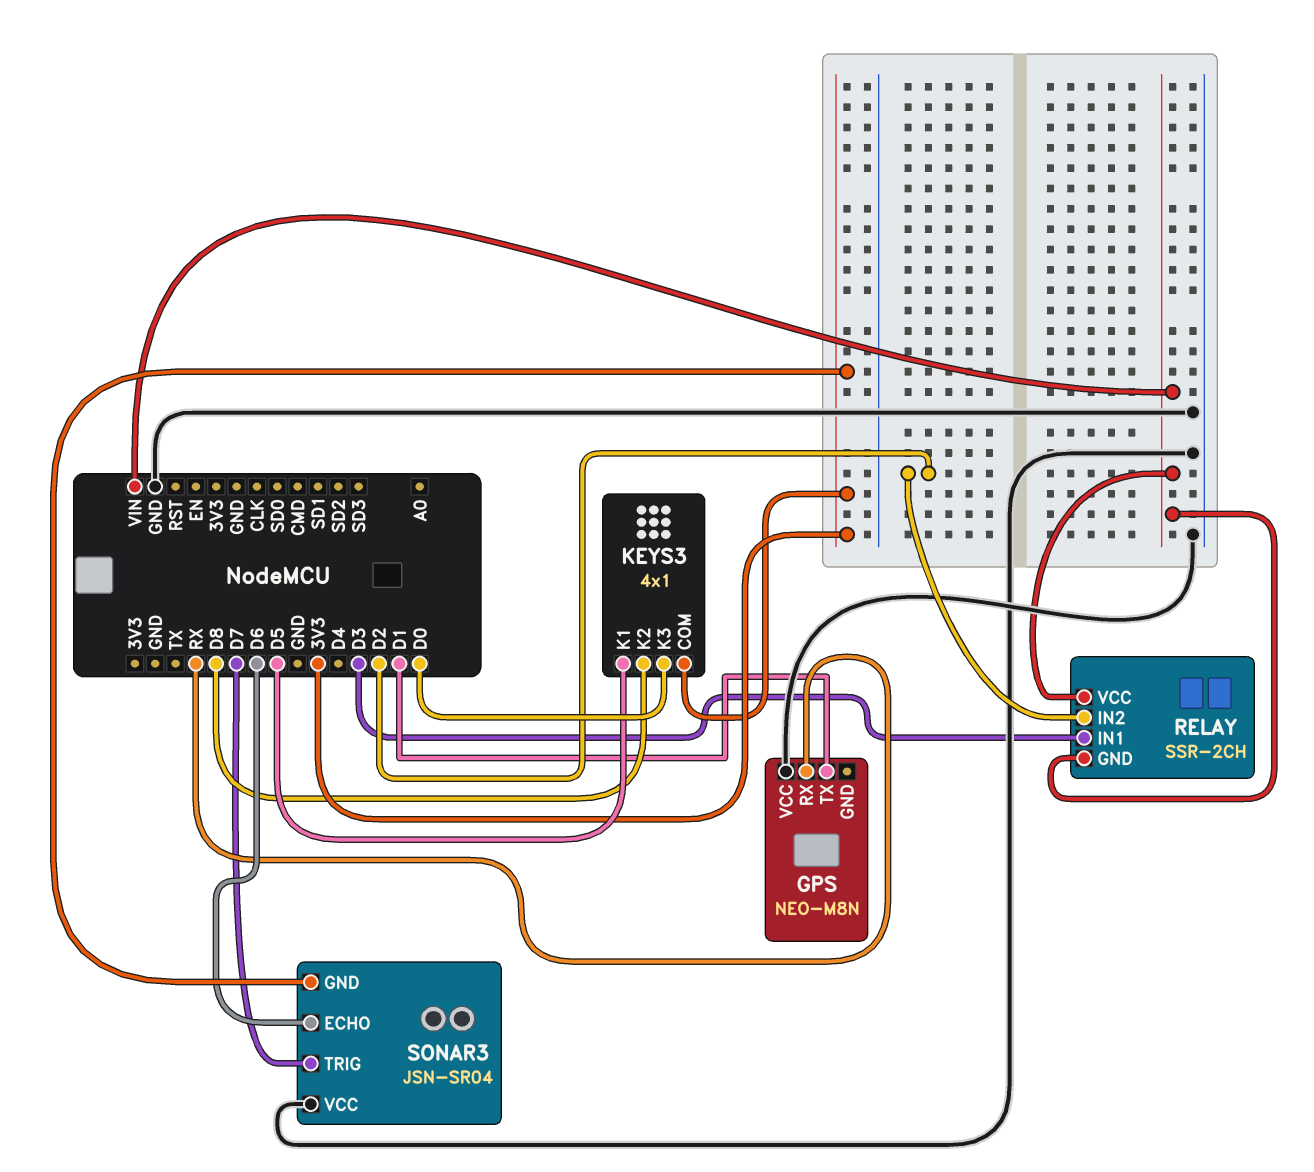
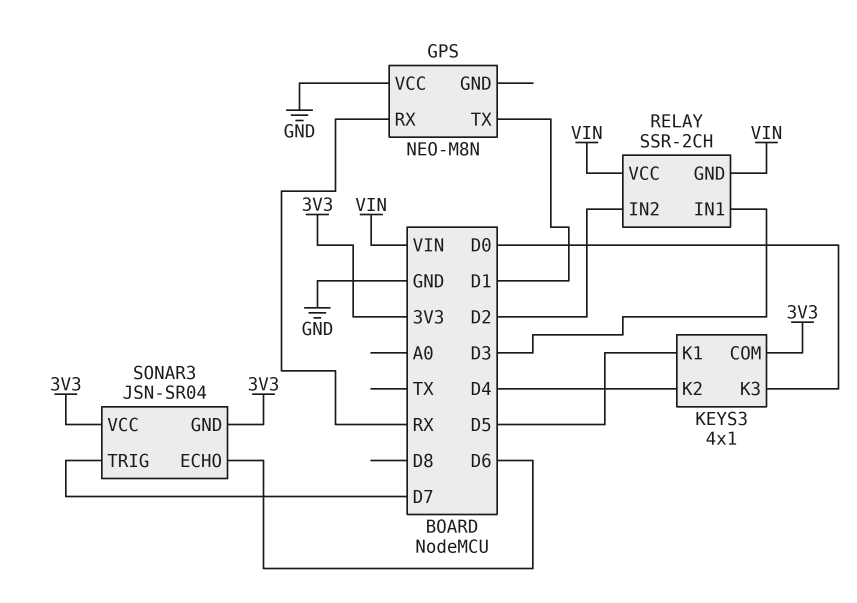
KEYS3 pin K2: D8 -> D4
SONAR3 pin VCC: GND -> 3V3

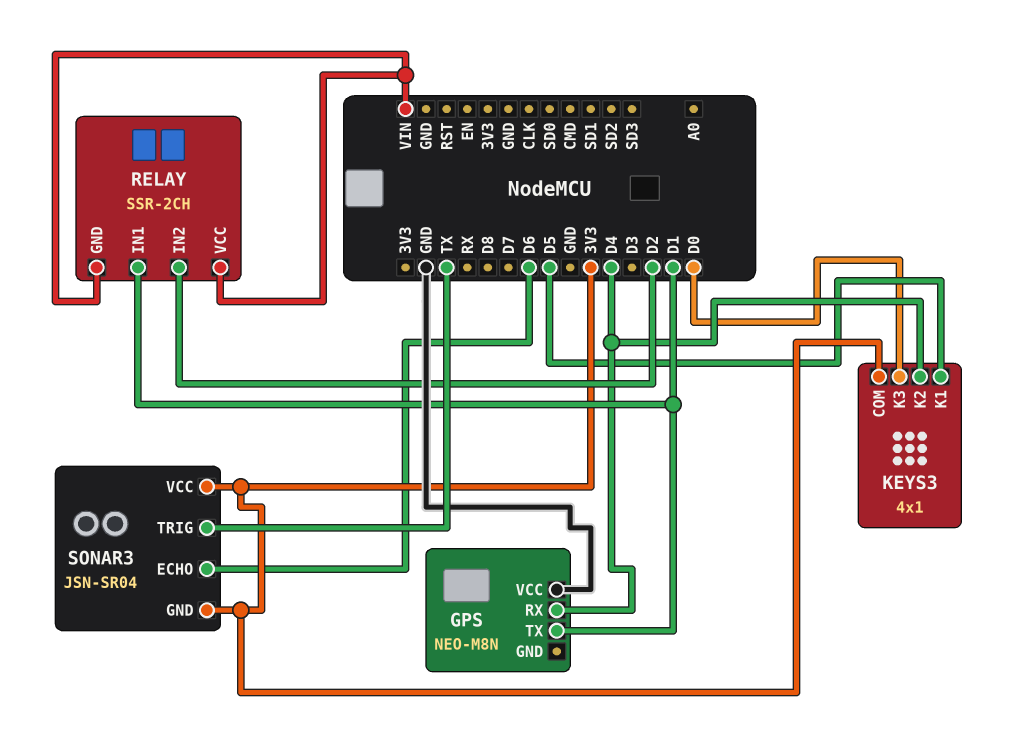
GPS pin RX: RX -> D4
RELAY pin IN1: D3 -> D1
SONAR3 pin TRIG: D7 -> TX

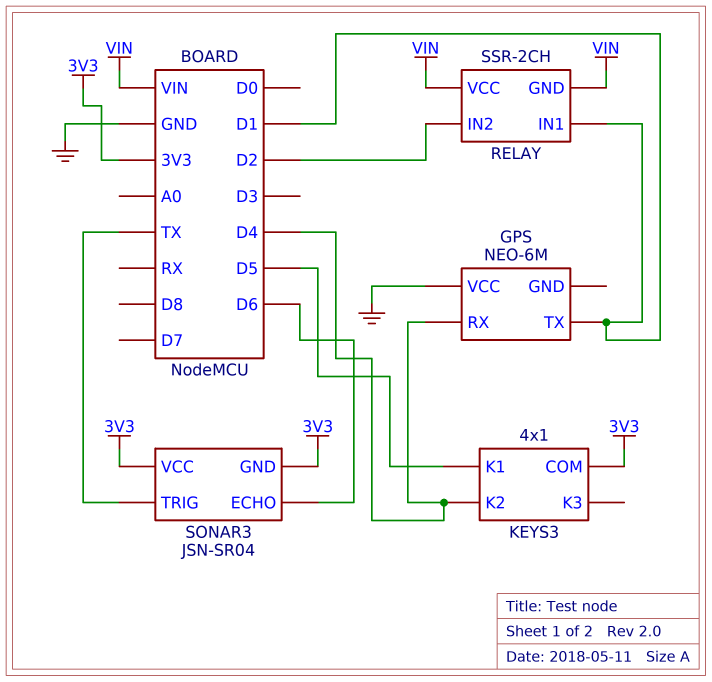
GPS: NEO-M8N -> NEO-6M
KEYS3 pin K3: D0 -> none

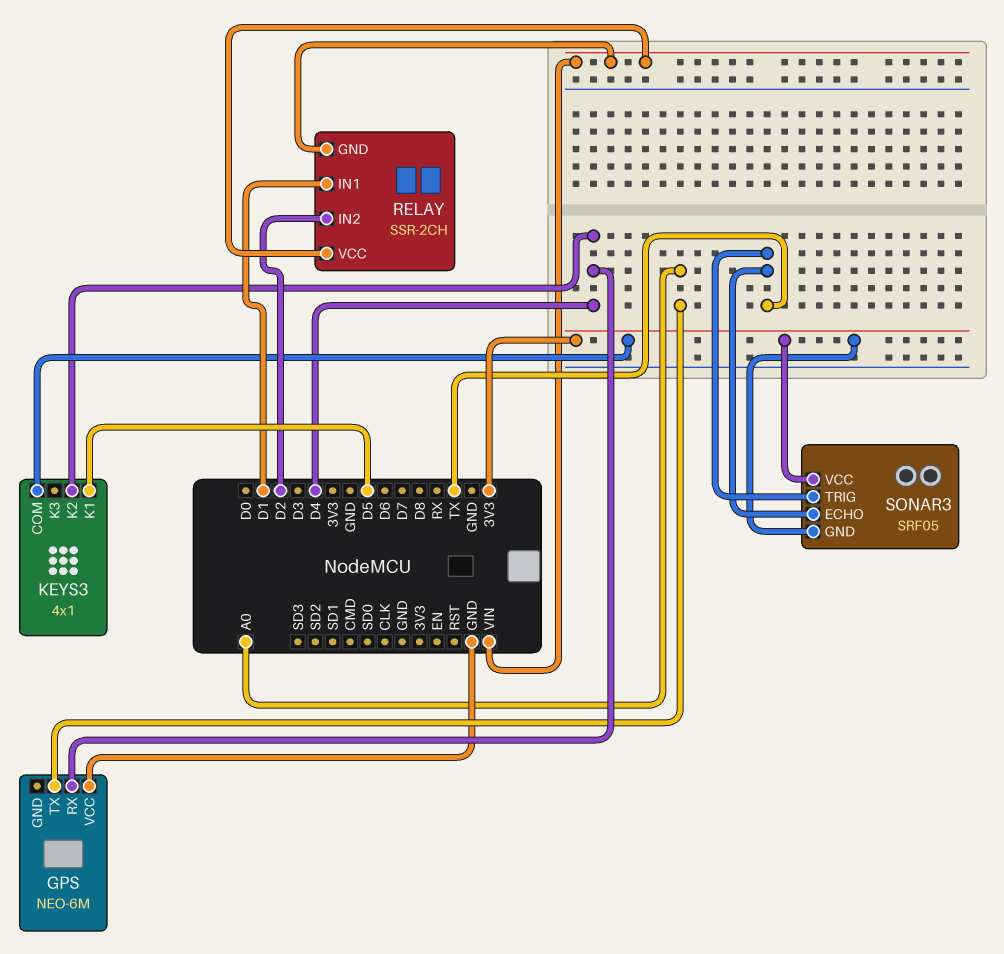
GPS pin TX: D1 -> A0
SONAR3: JSN-SR04 -> SRF05
SONAR3 pin ECHO: D6 -> TX

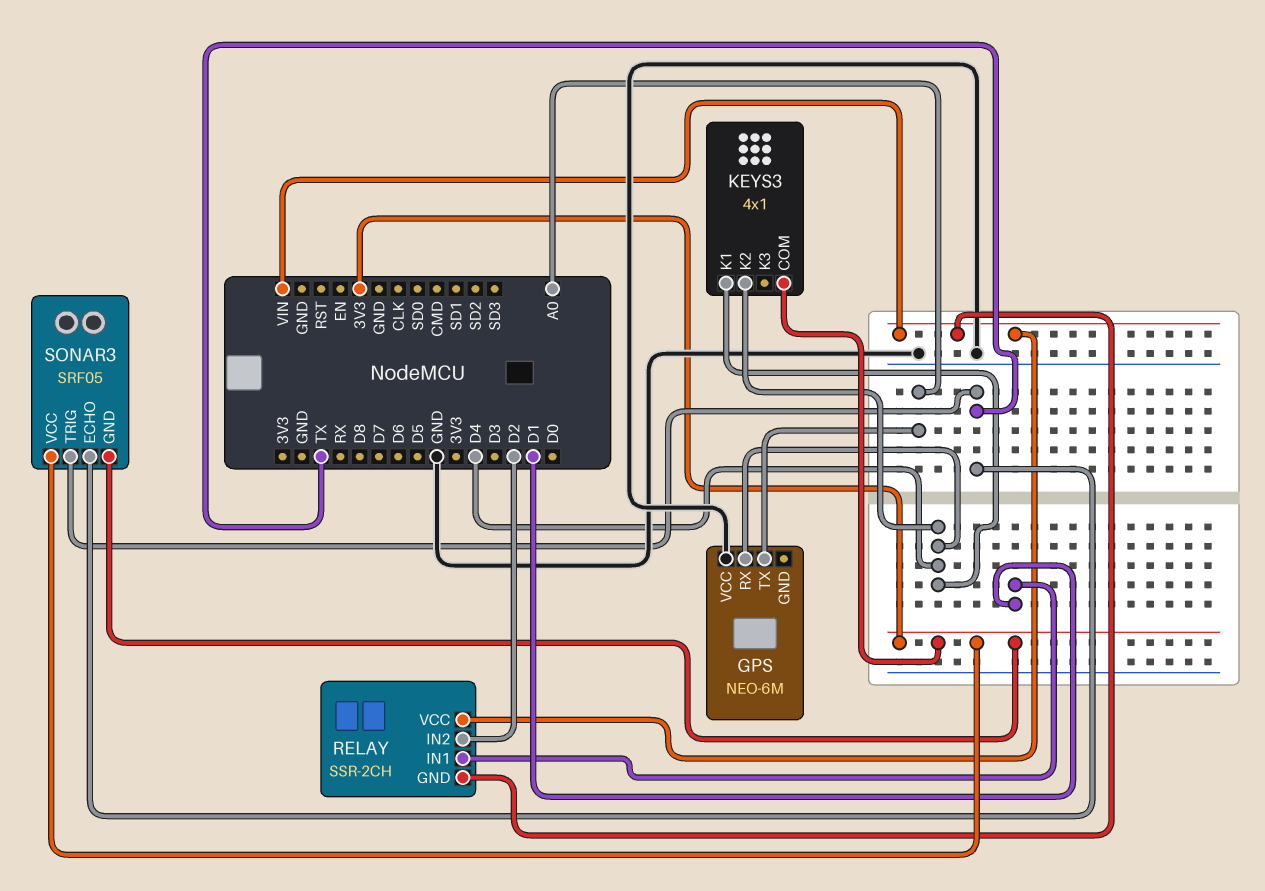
KEYS3 pin K1: D5 -> D4

